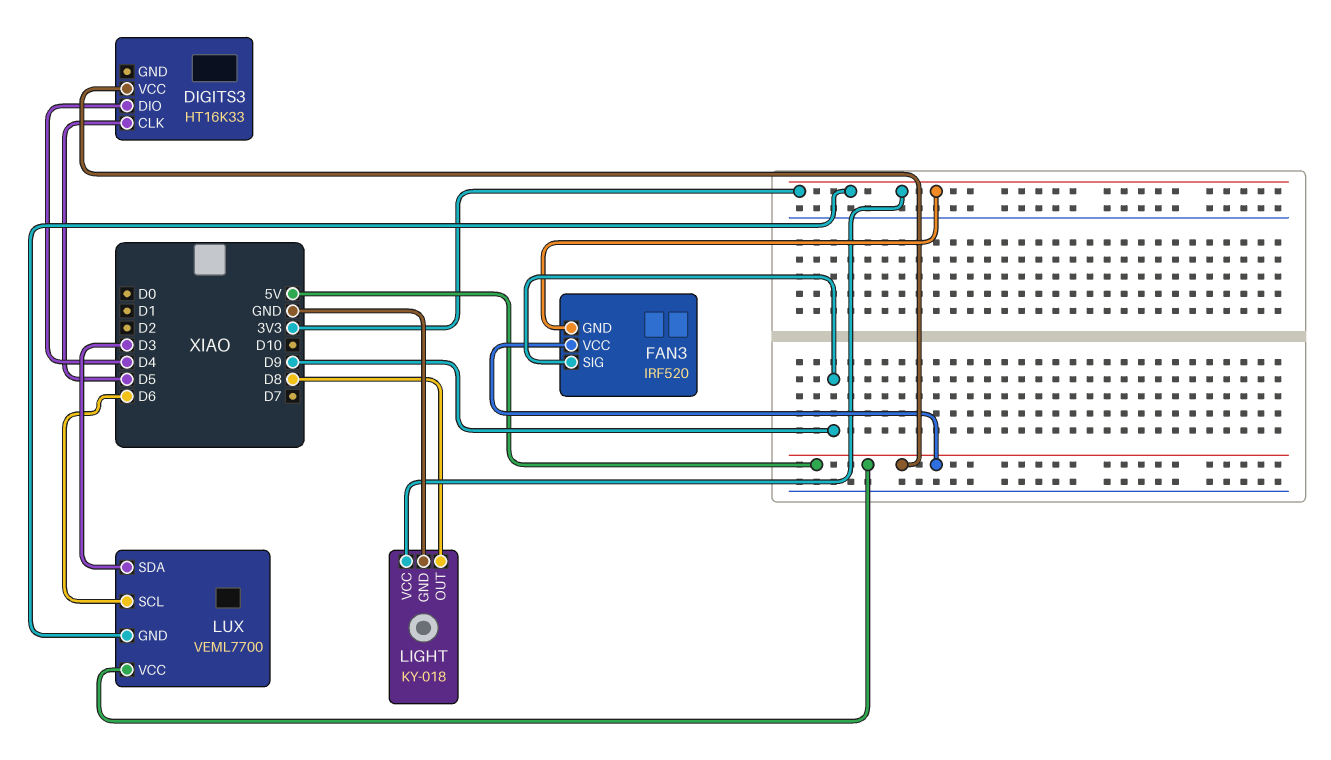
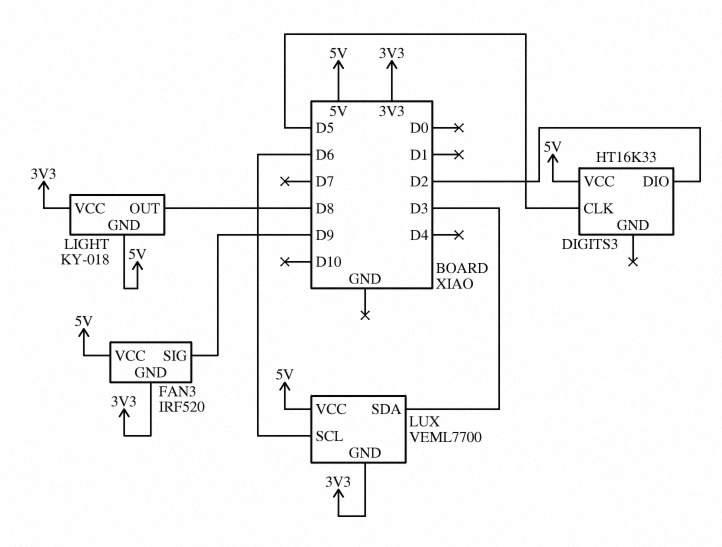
DIGITS3 pin DIO: D4 -> D2
LIGHT pin GND: GND -> 5V

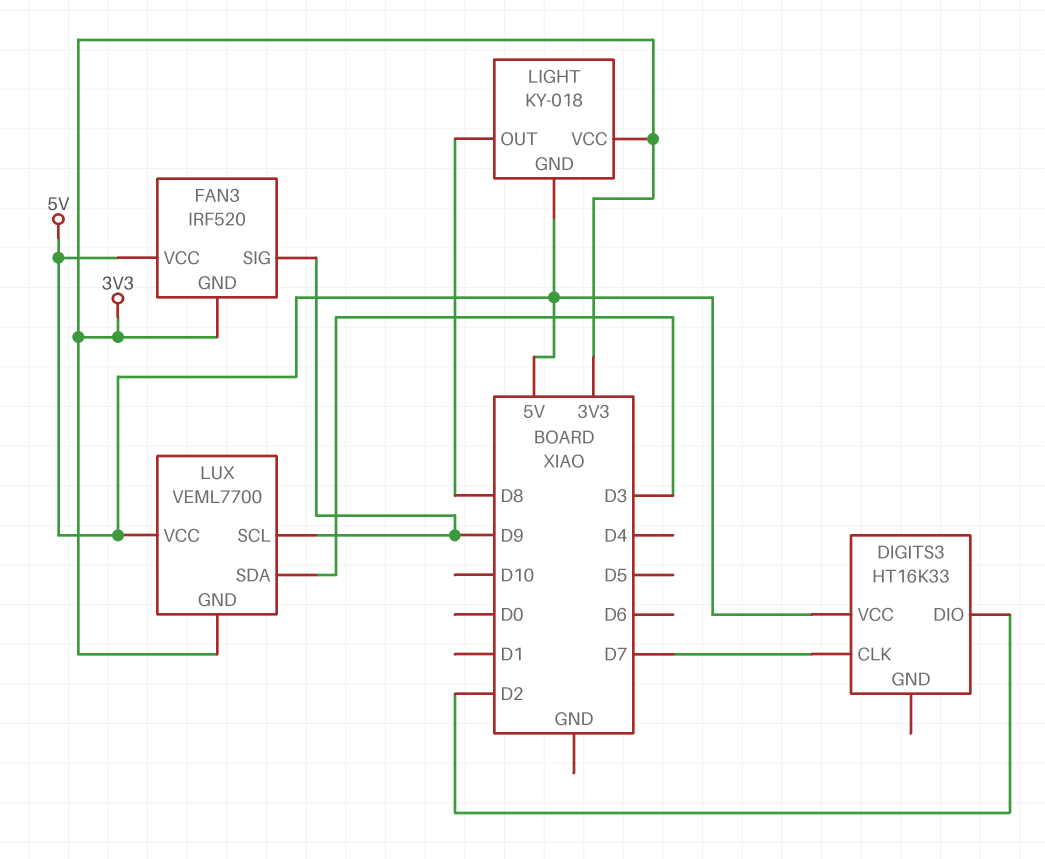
DIGITS3 pin CLK: D5 -> D7
LUX pin SCL: D6 -> D9

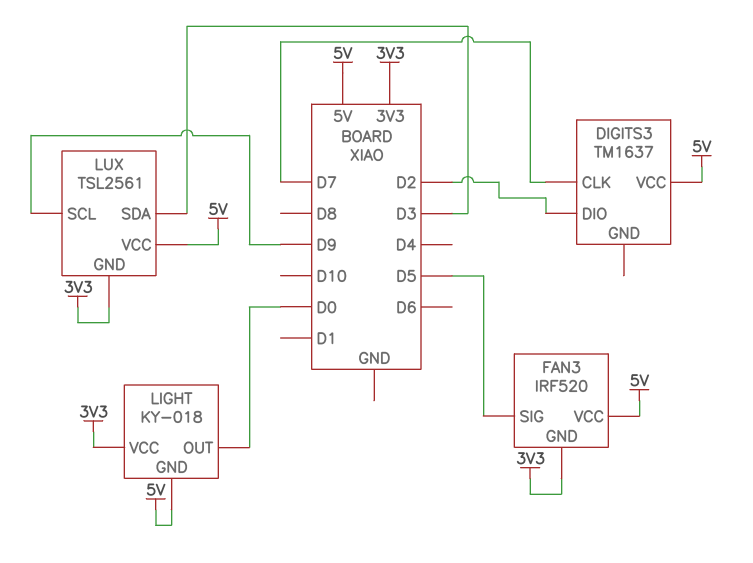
DIGITS3: HT16K33 -> TM1637
FAN3 pin SIG: D9 -> D5
LIGHT pin OUT: D8 -> D0
LUX: VEML7700 -> TSL2561

